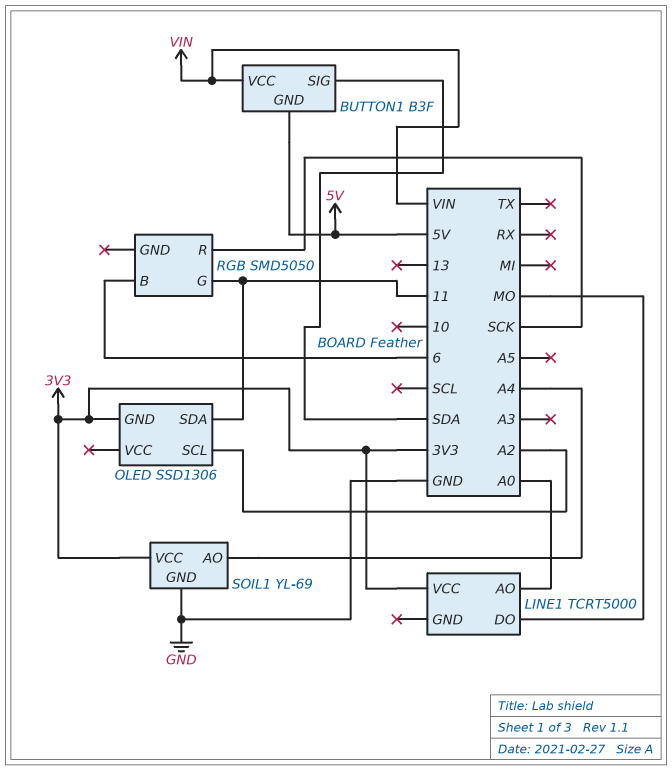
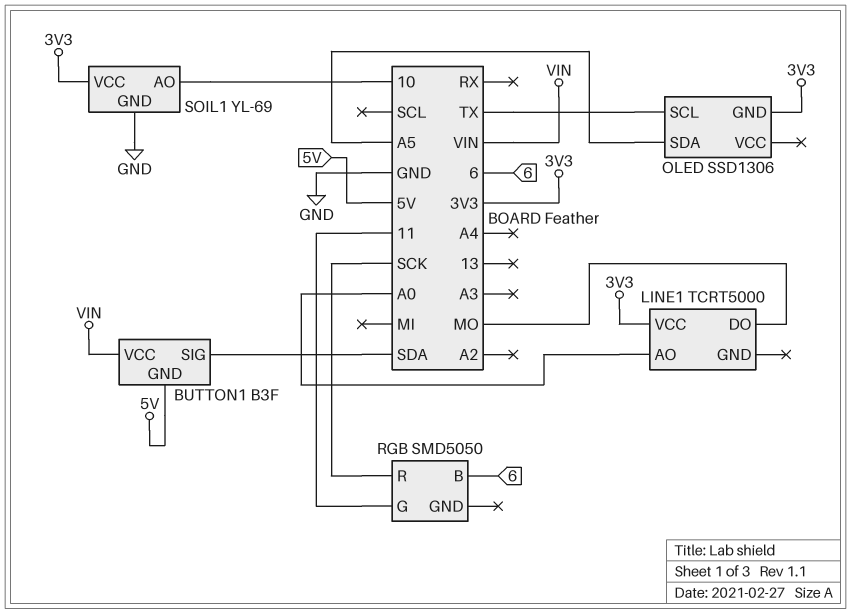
OLED pin SCL: A2 -> TX
OLED pin SDA: 11 -> A5
SOIL1 pin AO: A4 -> 10

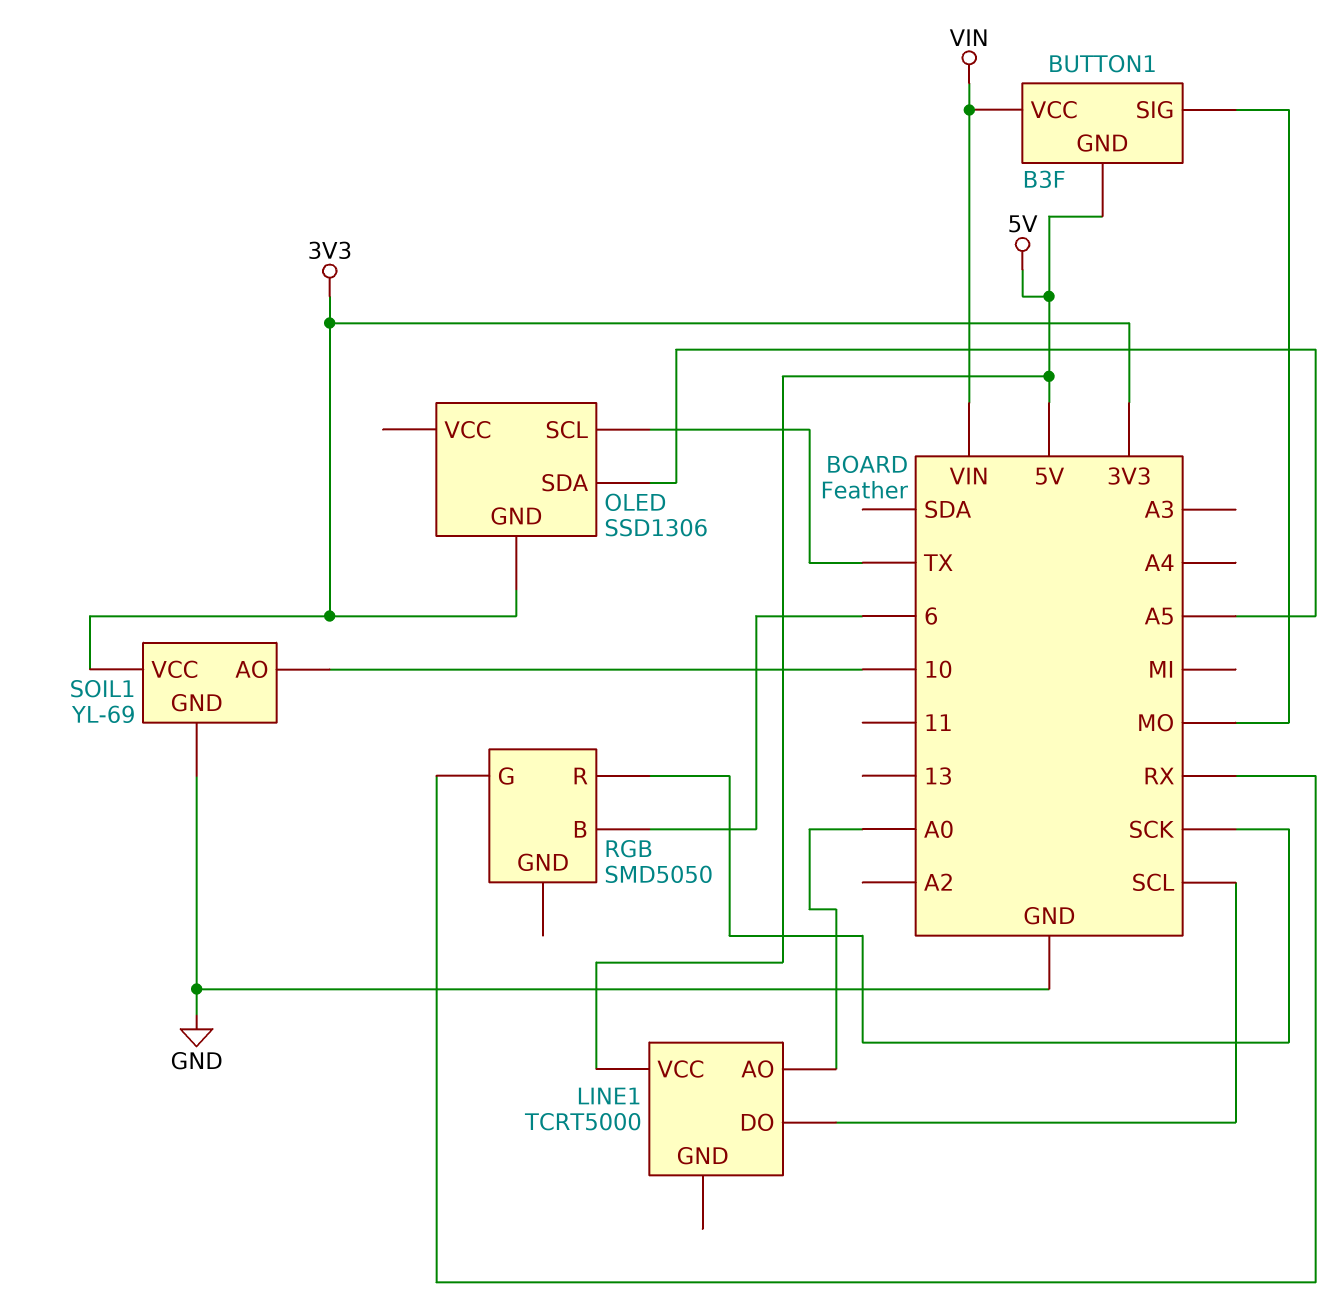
BUTTON1 pin SIG: SDA -> MO
LINE1 pin DO: MO -> SCL
LINE1 pin VCC: 3V3 -> 5V
RGB pin G: 11 -> RX

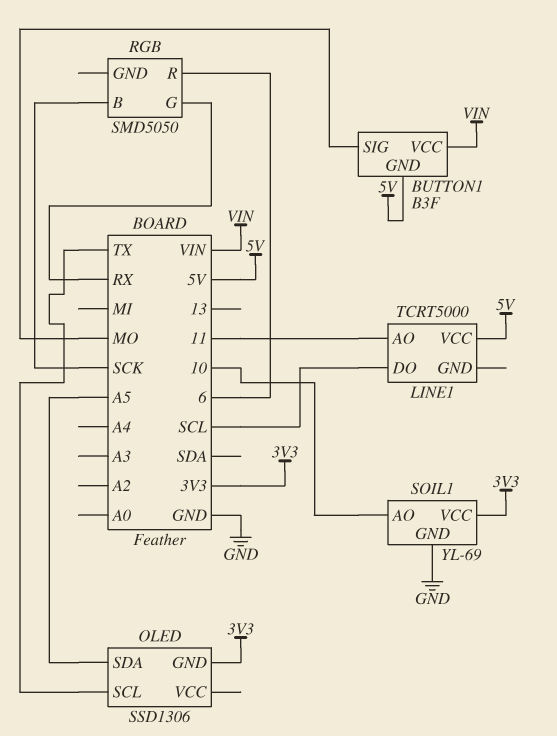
LINE1 pin AO: A0 -> 11
RGB pin B: 6 -> SCK
RGB pin R: SCK -> 6

